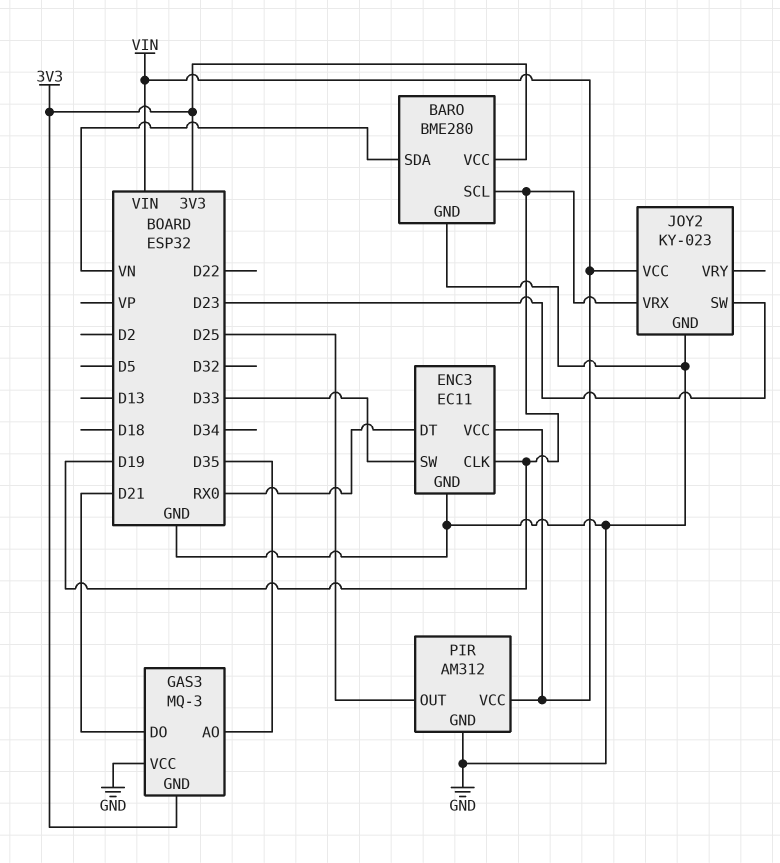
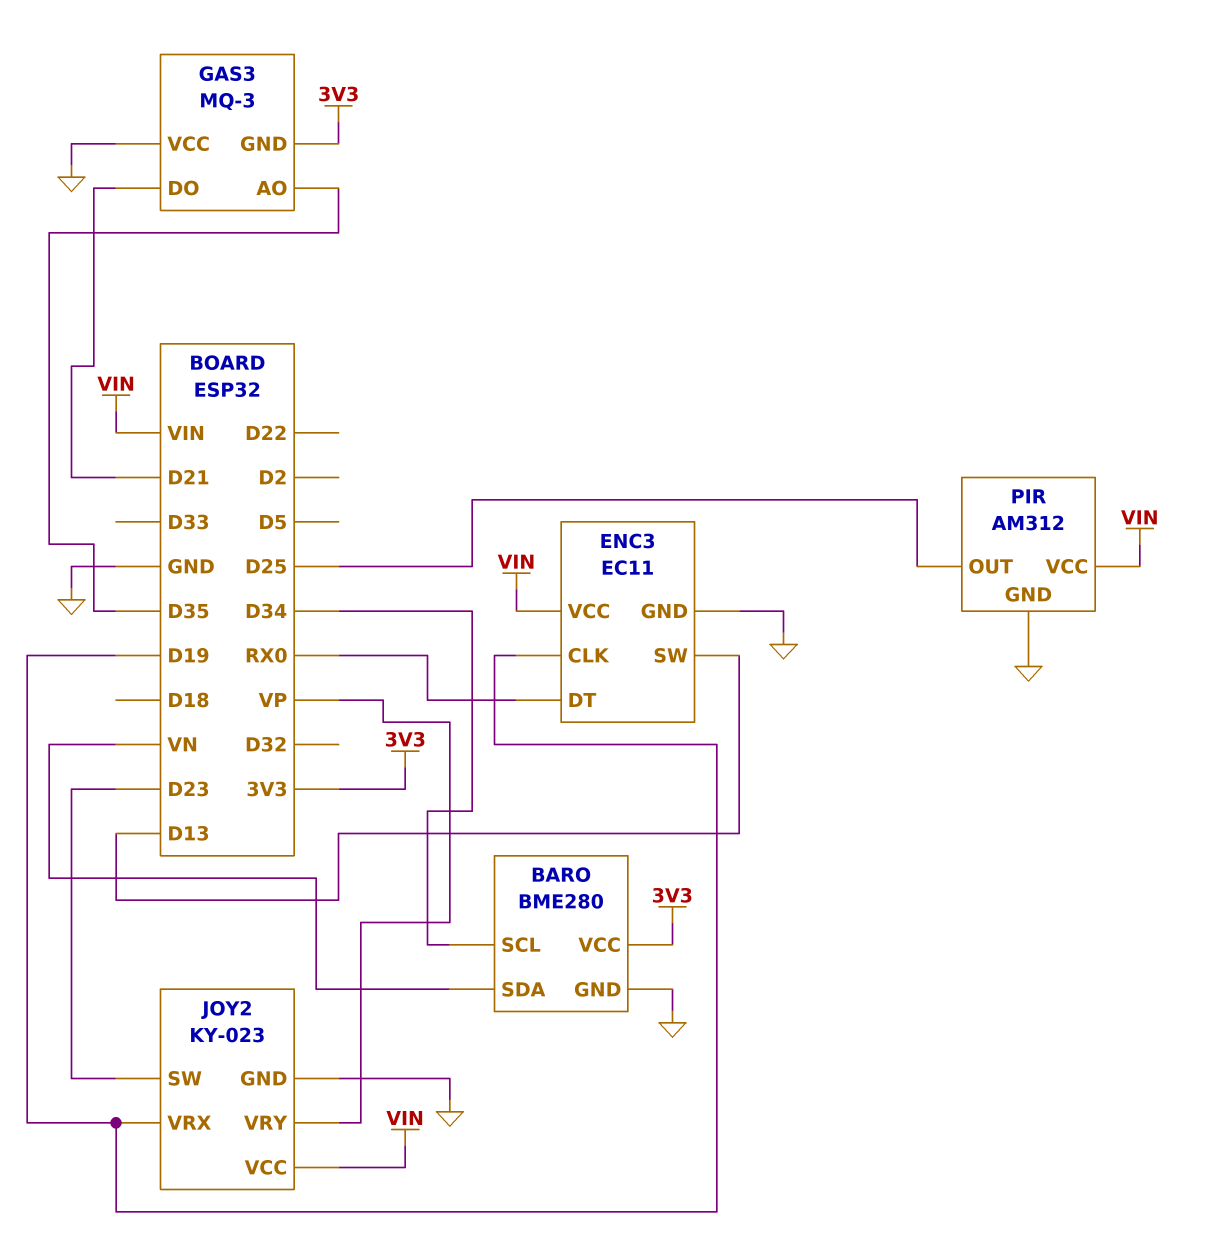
BARO pin SCL: D19 -> D34
ENC3 pin SW: D33 -> D13
JOY2 pin VRY: none -> VP

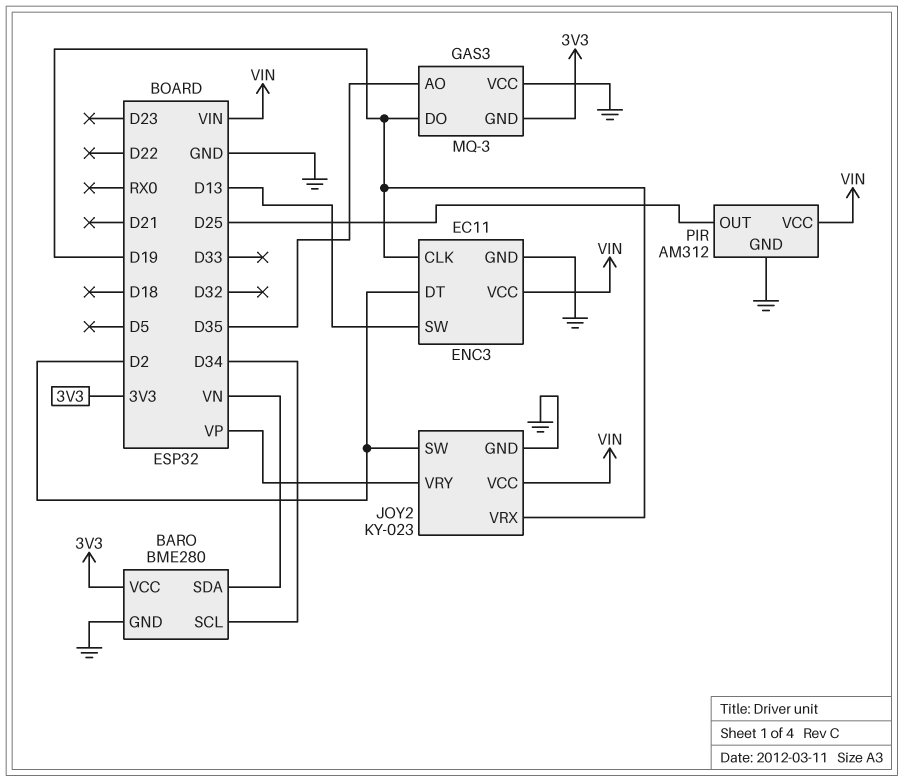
ENC3 pin DT: RX0 -> D2
GAS3 pin DO: D21 -> D19
JOY2 pin SW: D23 -> D2

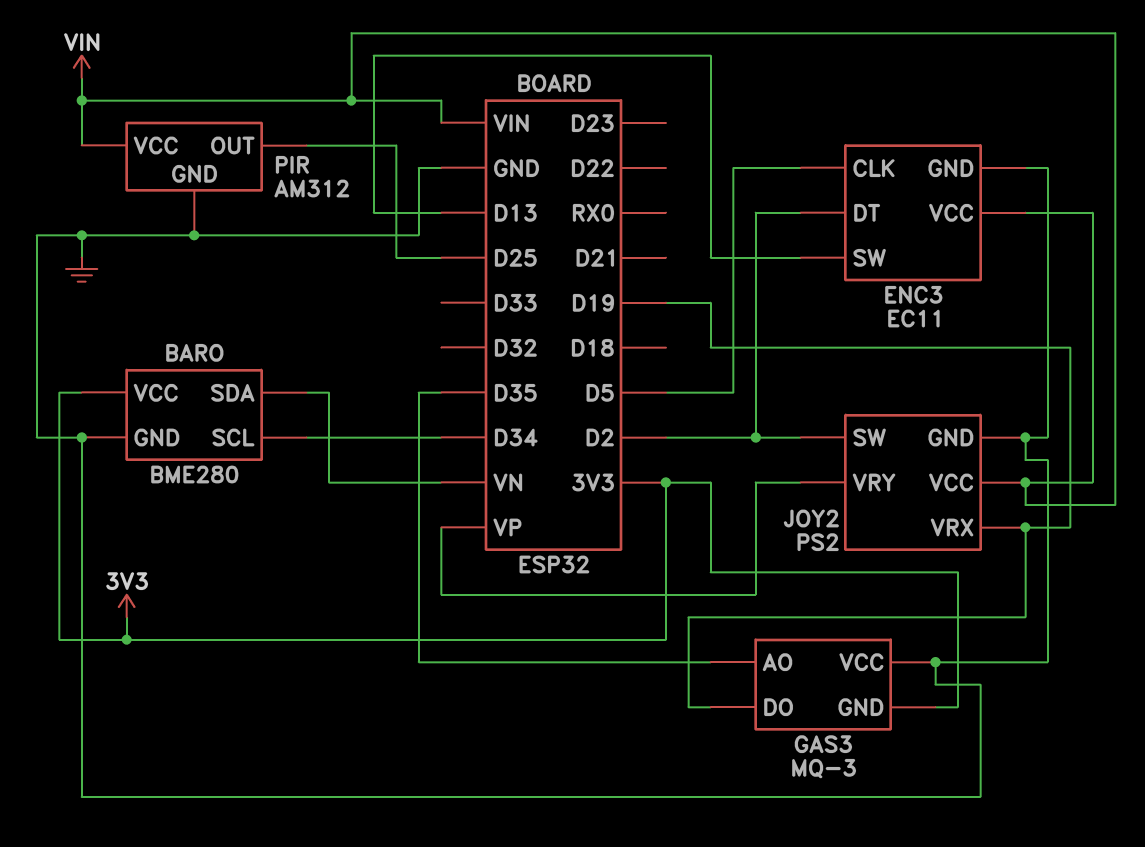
ENC3 pin CLK: D19 -> D5
JOY2: KY-023 -> PS2

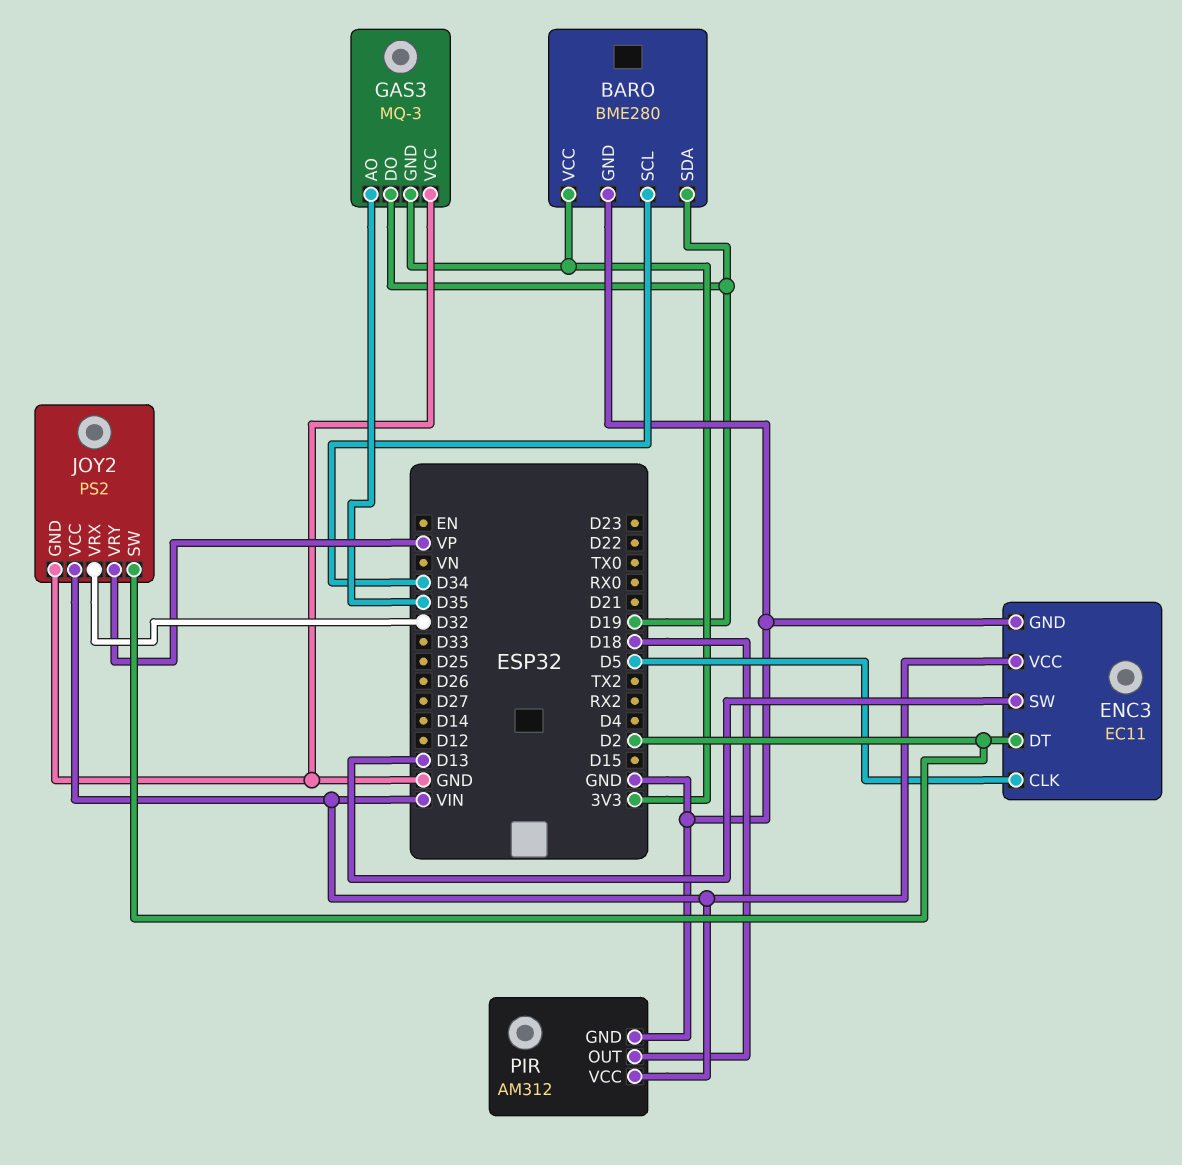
BARO pin SDA: VN -> D19
JOY2 pin VRX: D19 -> D32
PIR pin OUT: D25 -> D18

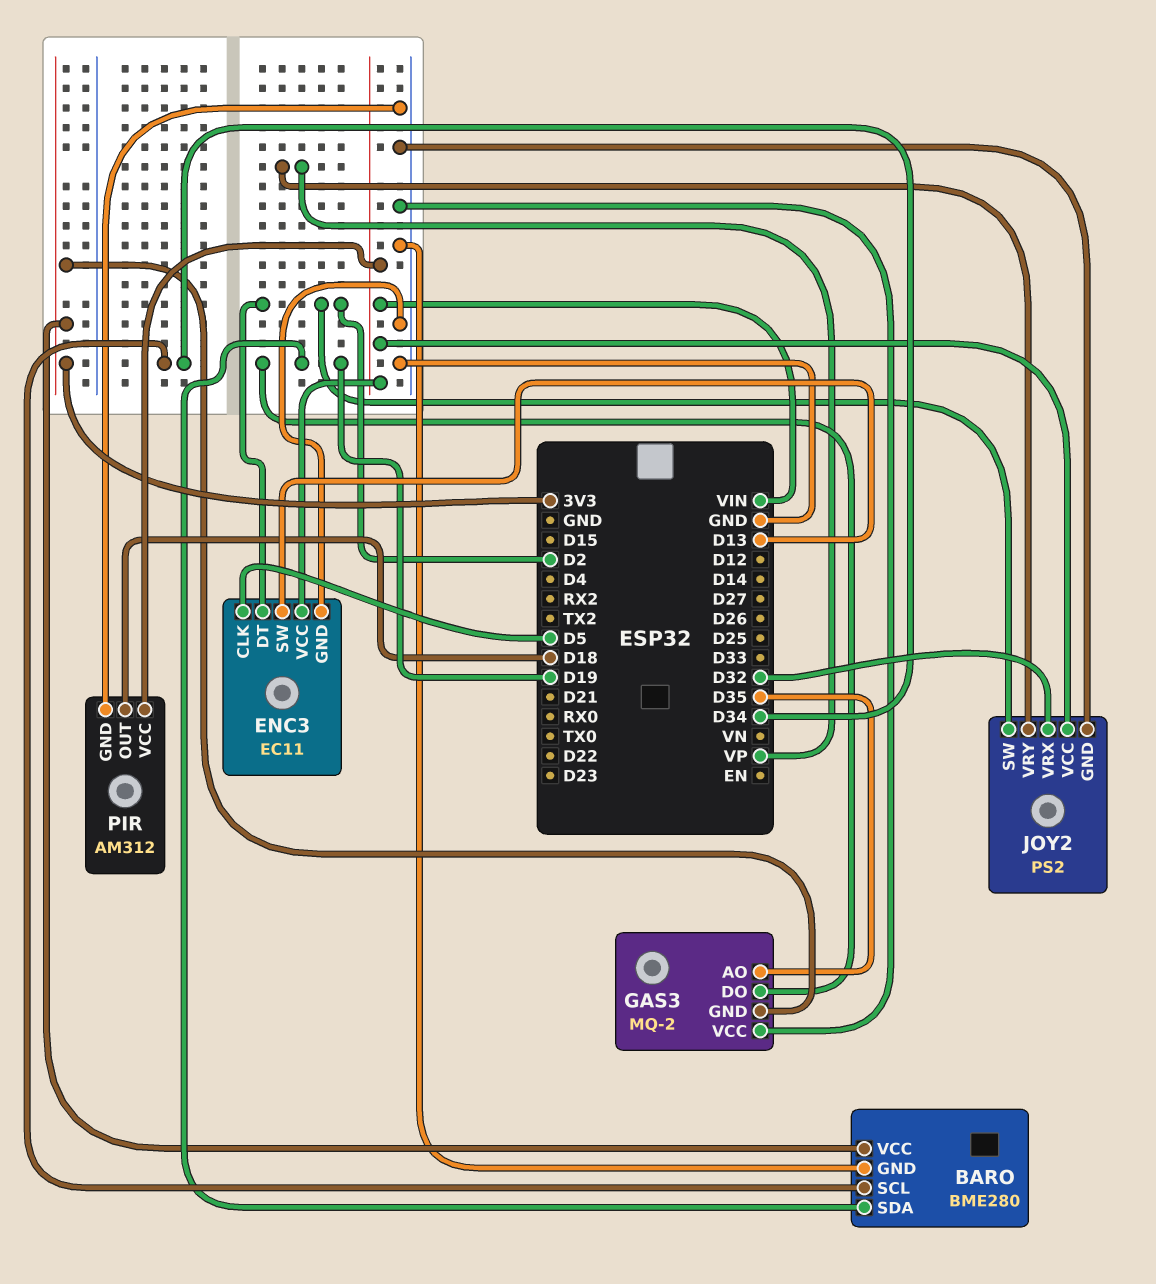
GAS3: MQ-3 -> MQ-2

